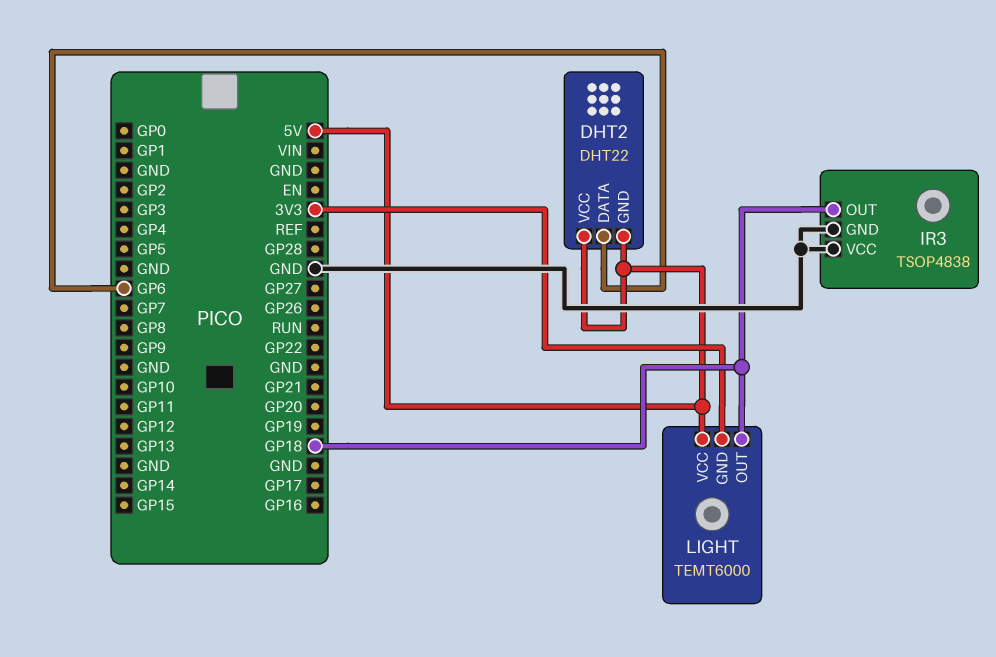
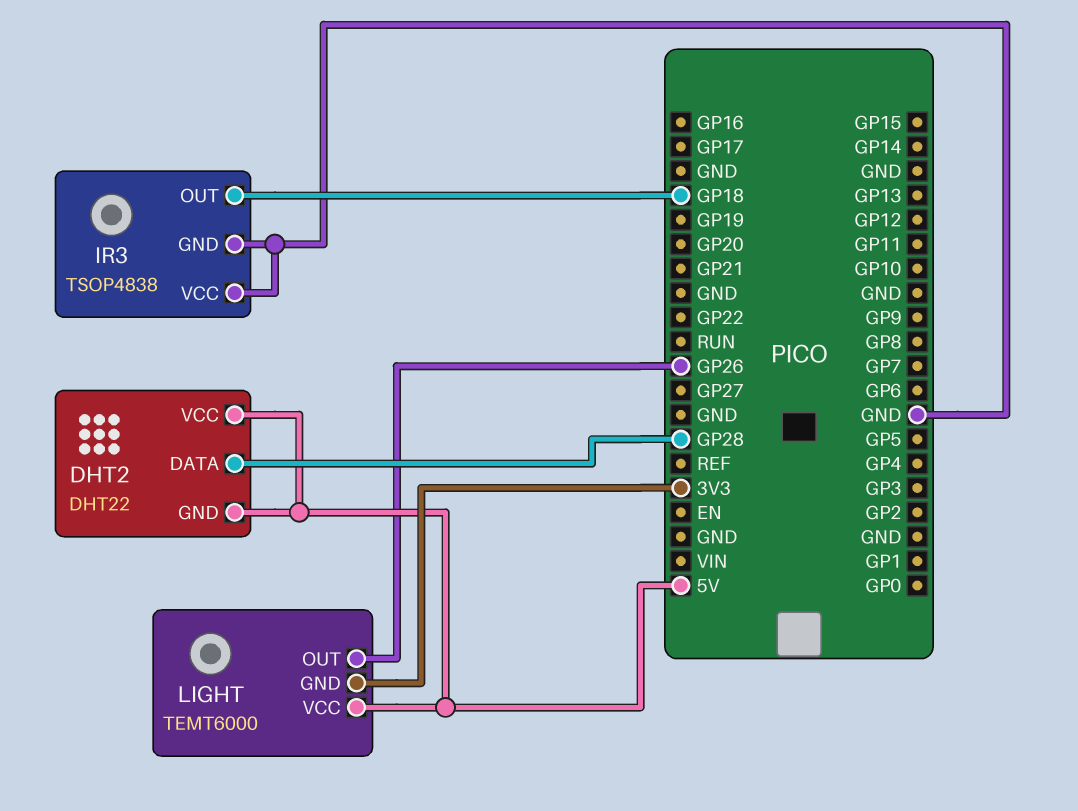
DHT2 pin DATA: GP6 -> GP28
LIGHT pin OUT: GP18 -> GP26

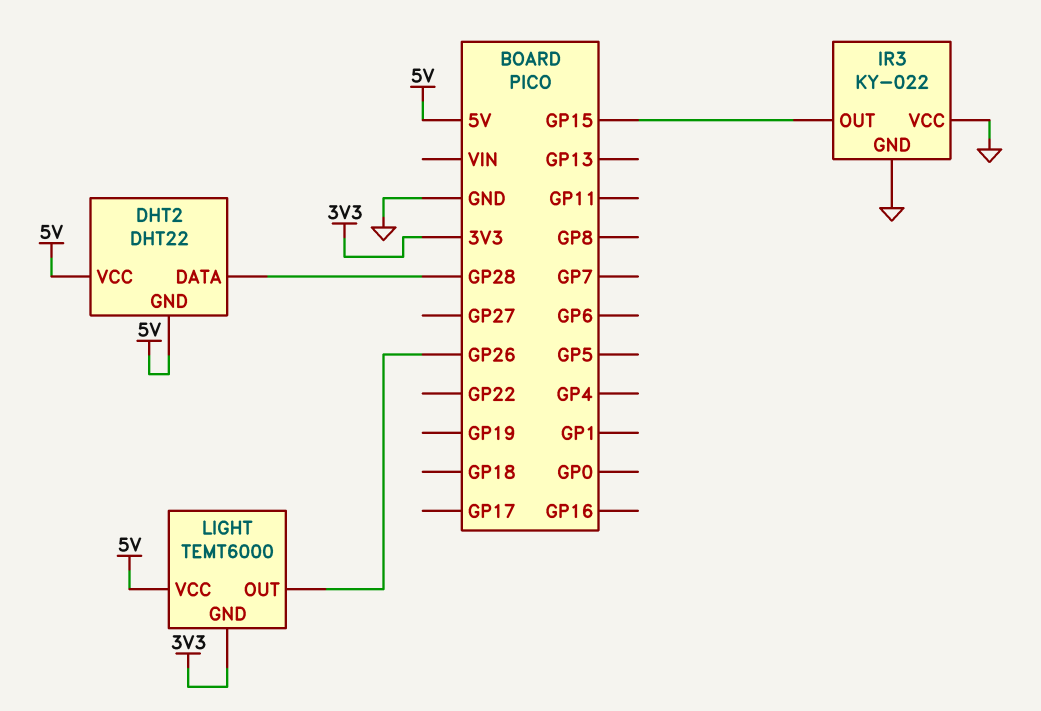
IR3: TSOP4838 -> KY-022
IR3 pin OUT: GP18 -> GP15

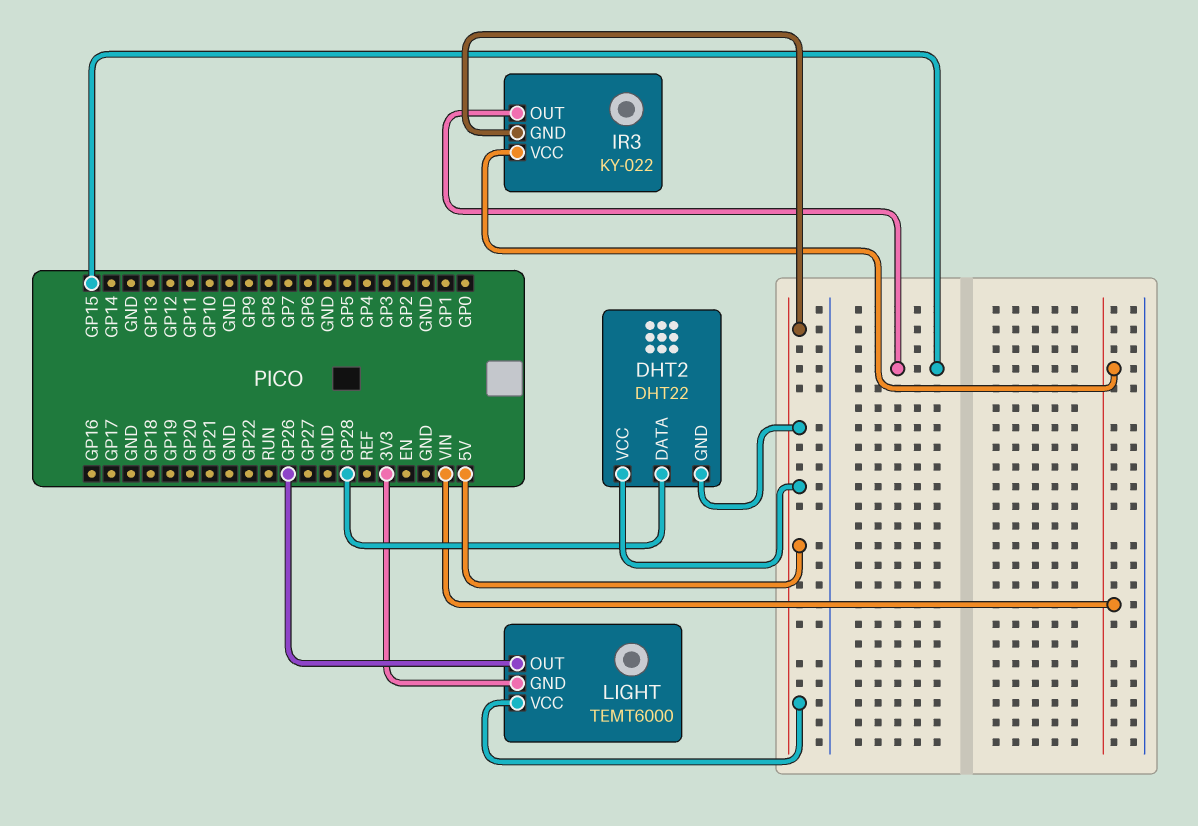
IR3 pin GND: GND -> 5V
IR3 pin VCC: GND -> VIN

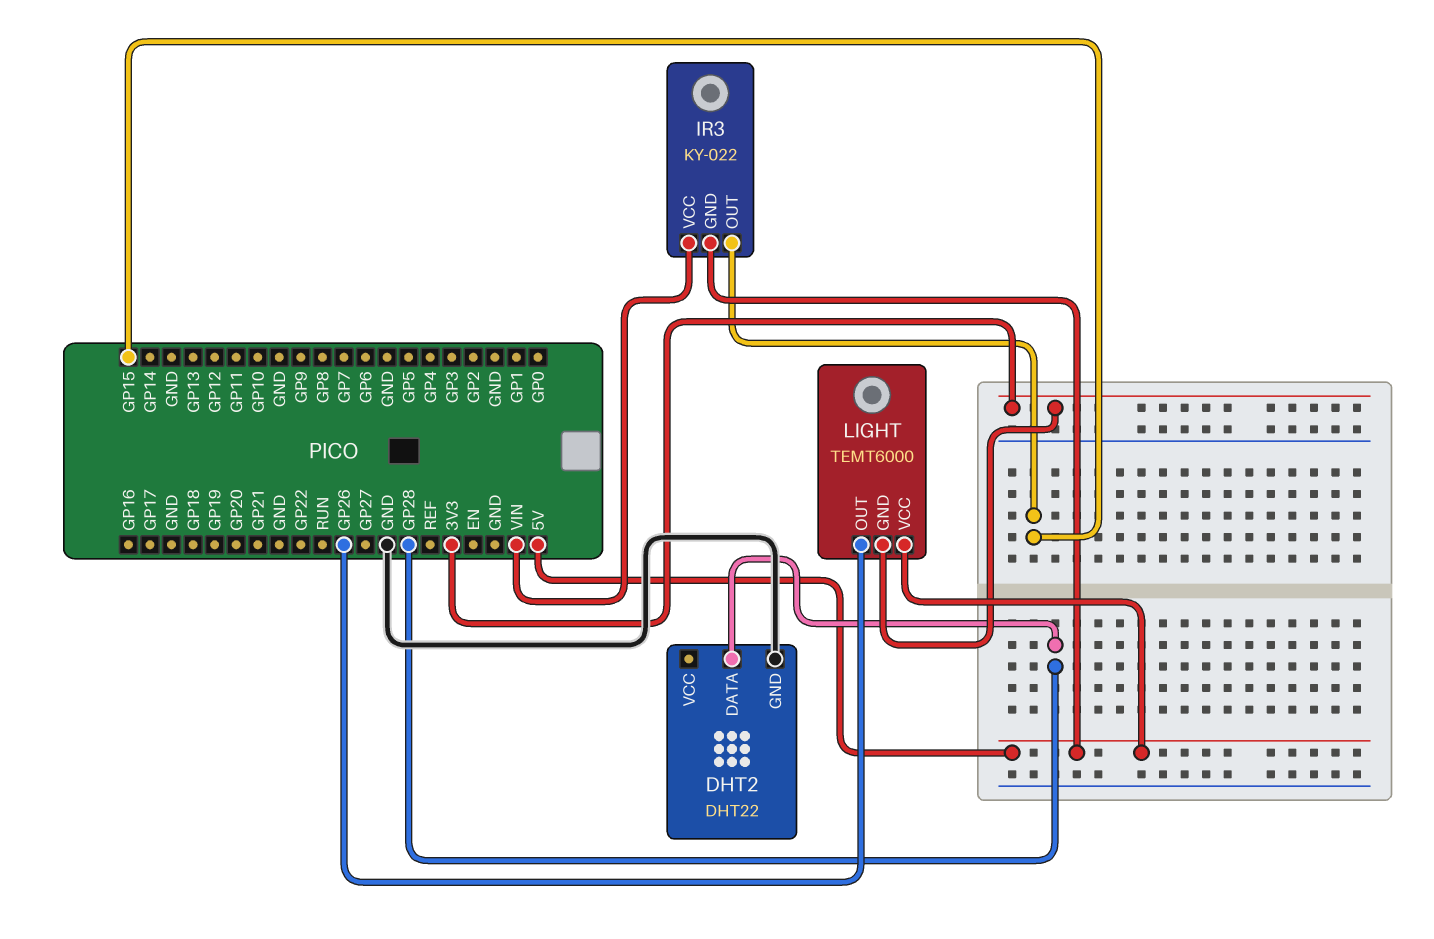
DHT2 pin GND: 5V -> GND
DHT2 pin VCC: 5V -> none

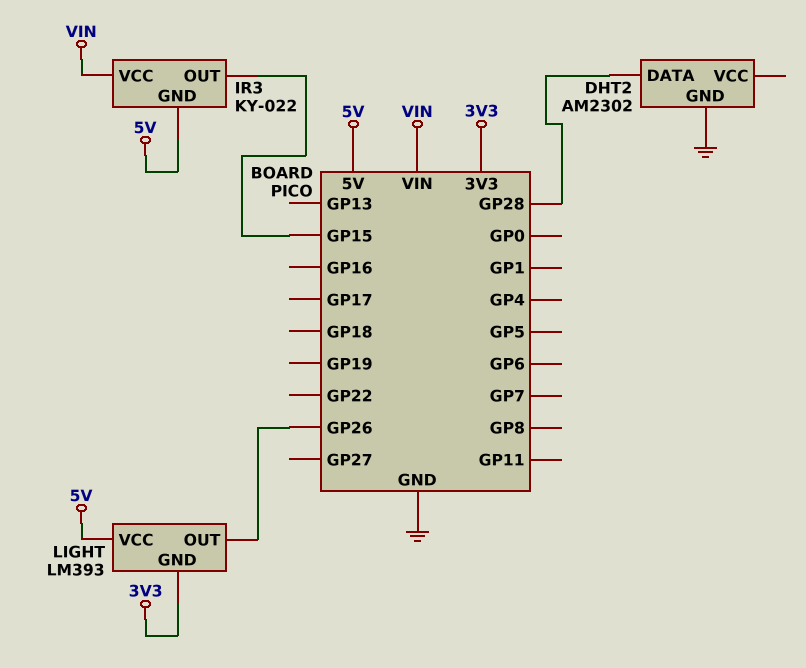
DHT2: DHT22 -> AM2302
LIGHT: TEMT6000 -> LM393

